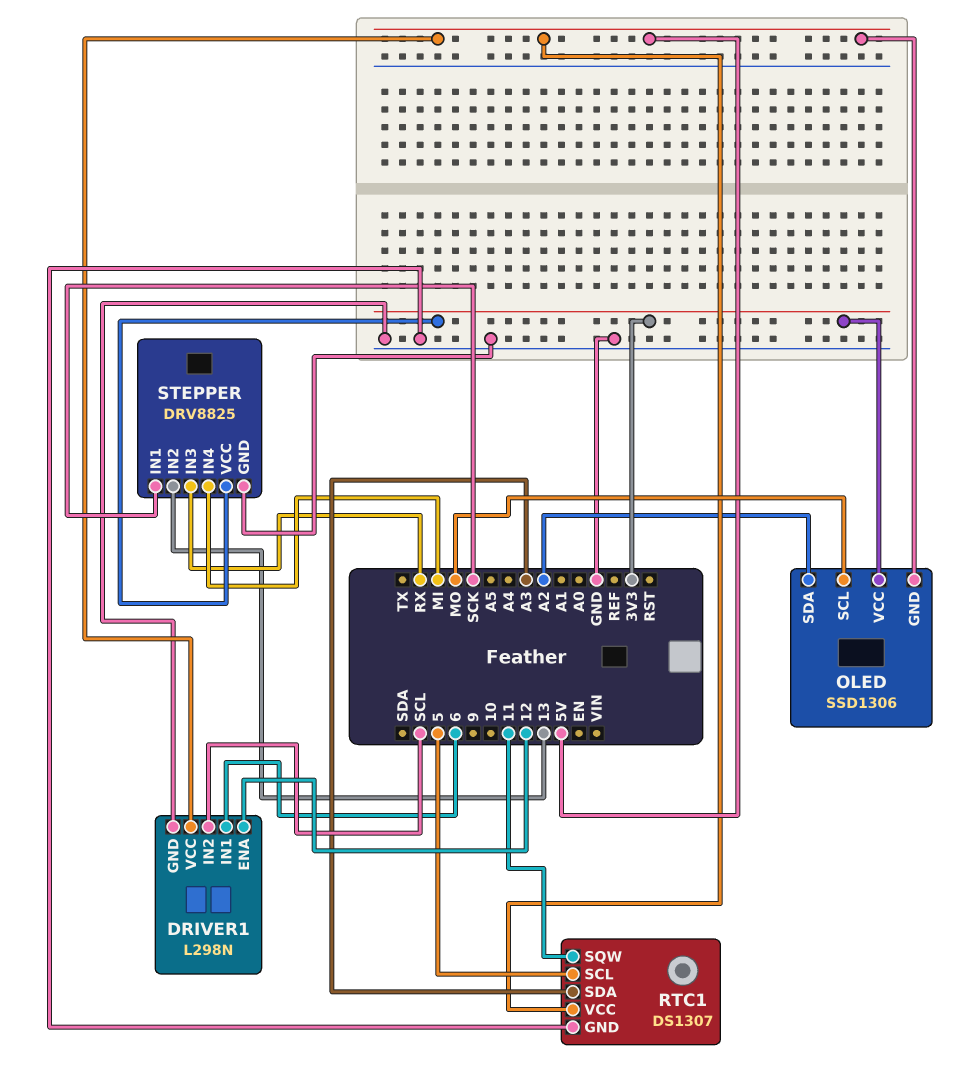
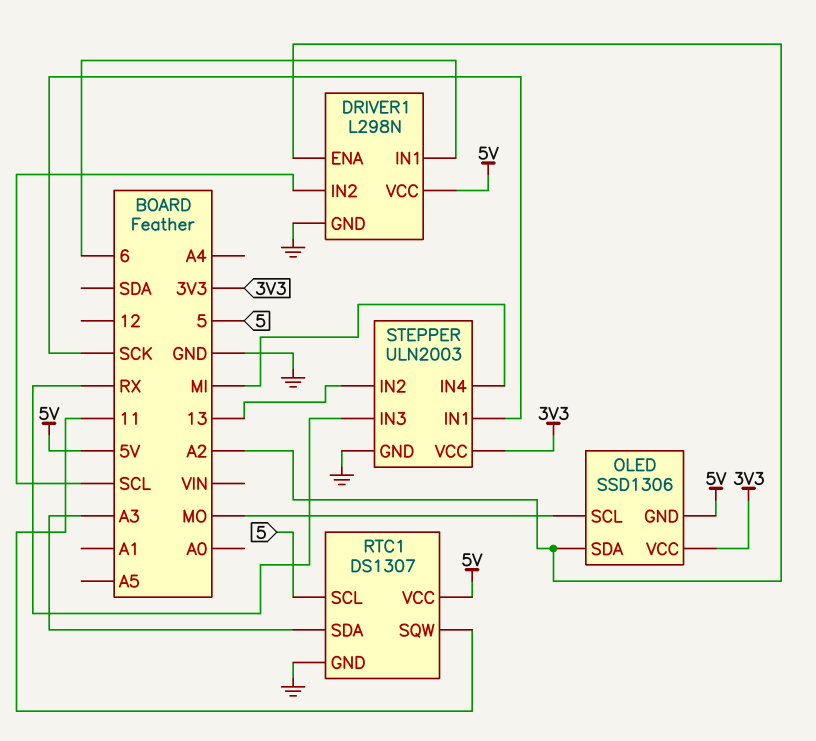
DRIVER1 pin ENA: 12 -> A2
STEPPER: DRV8825 -> ULN2003

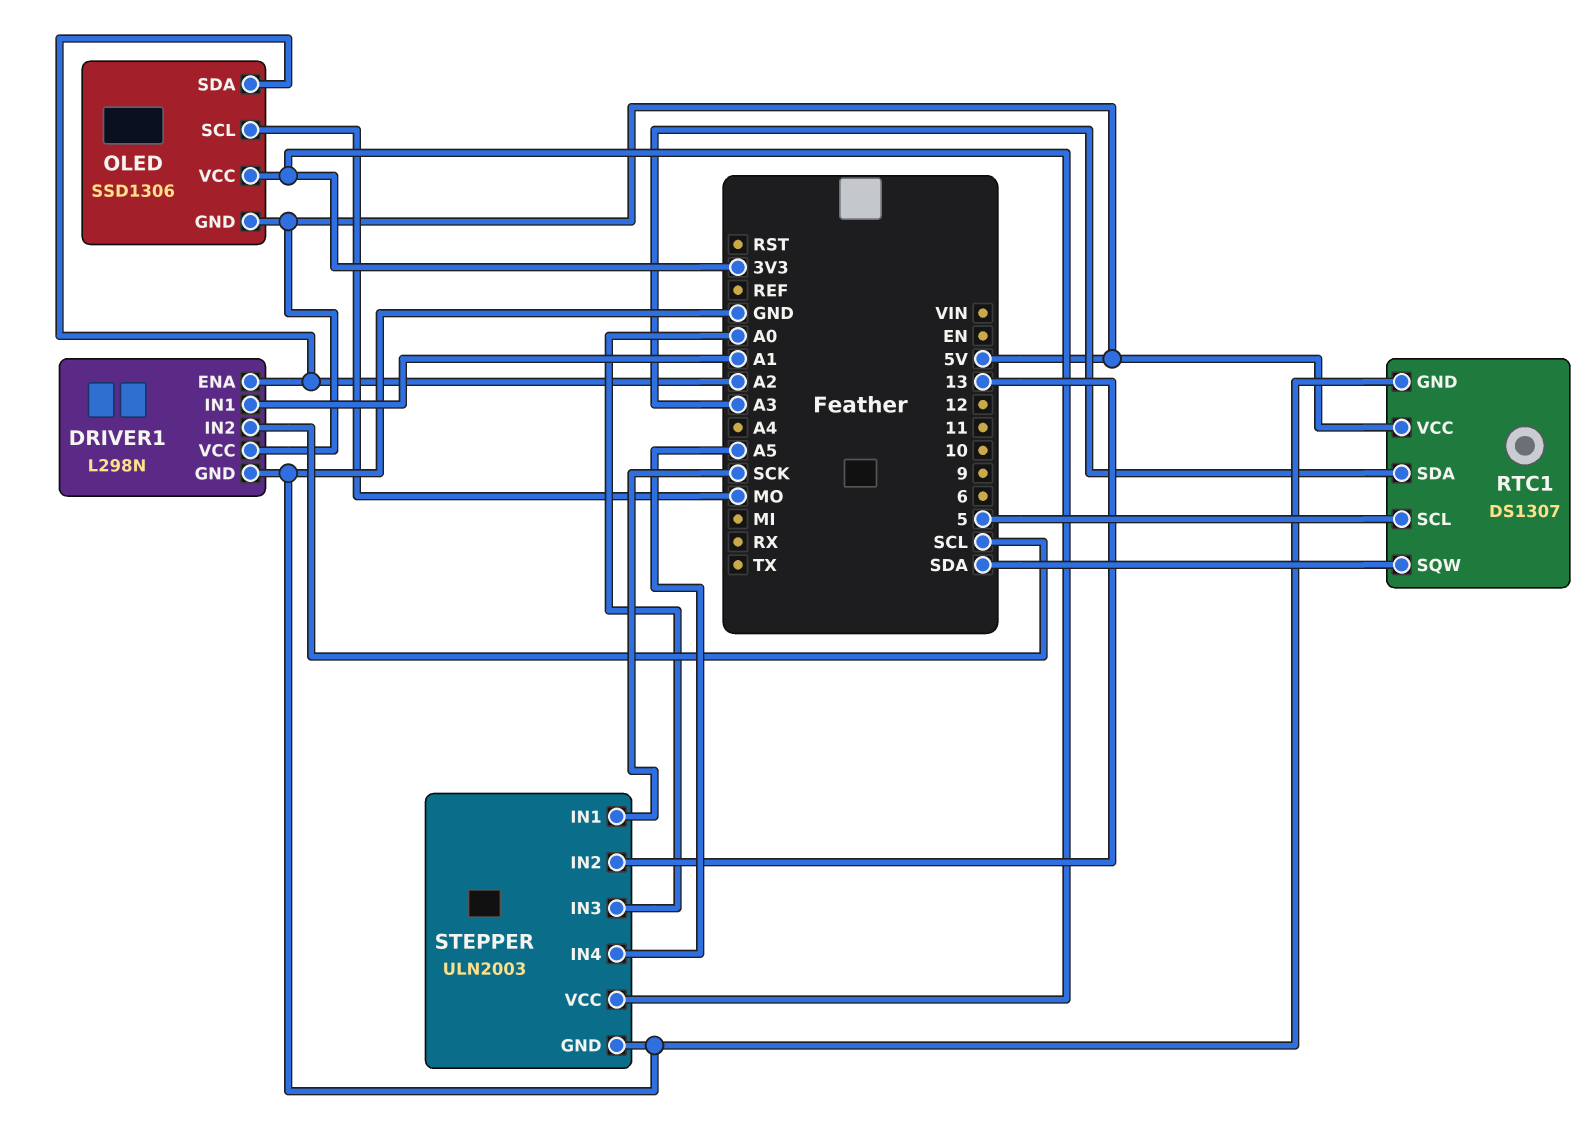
DRIVER1 pin IN1: 6 -> A1
RTC1 pin SQW: 11 -> SDA
STEPPER pin IN3: RX -> A0
STEPPER pin IN4: MI -> A5

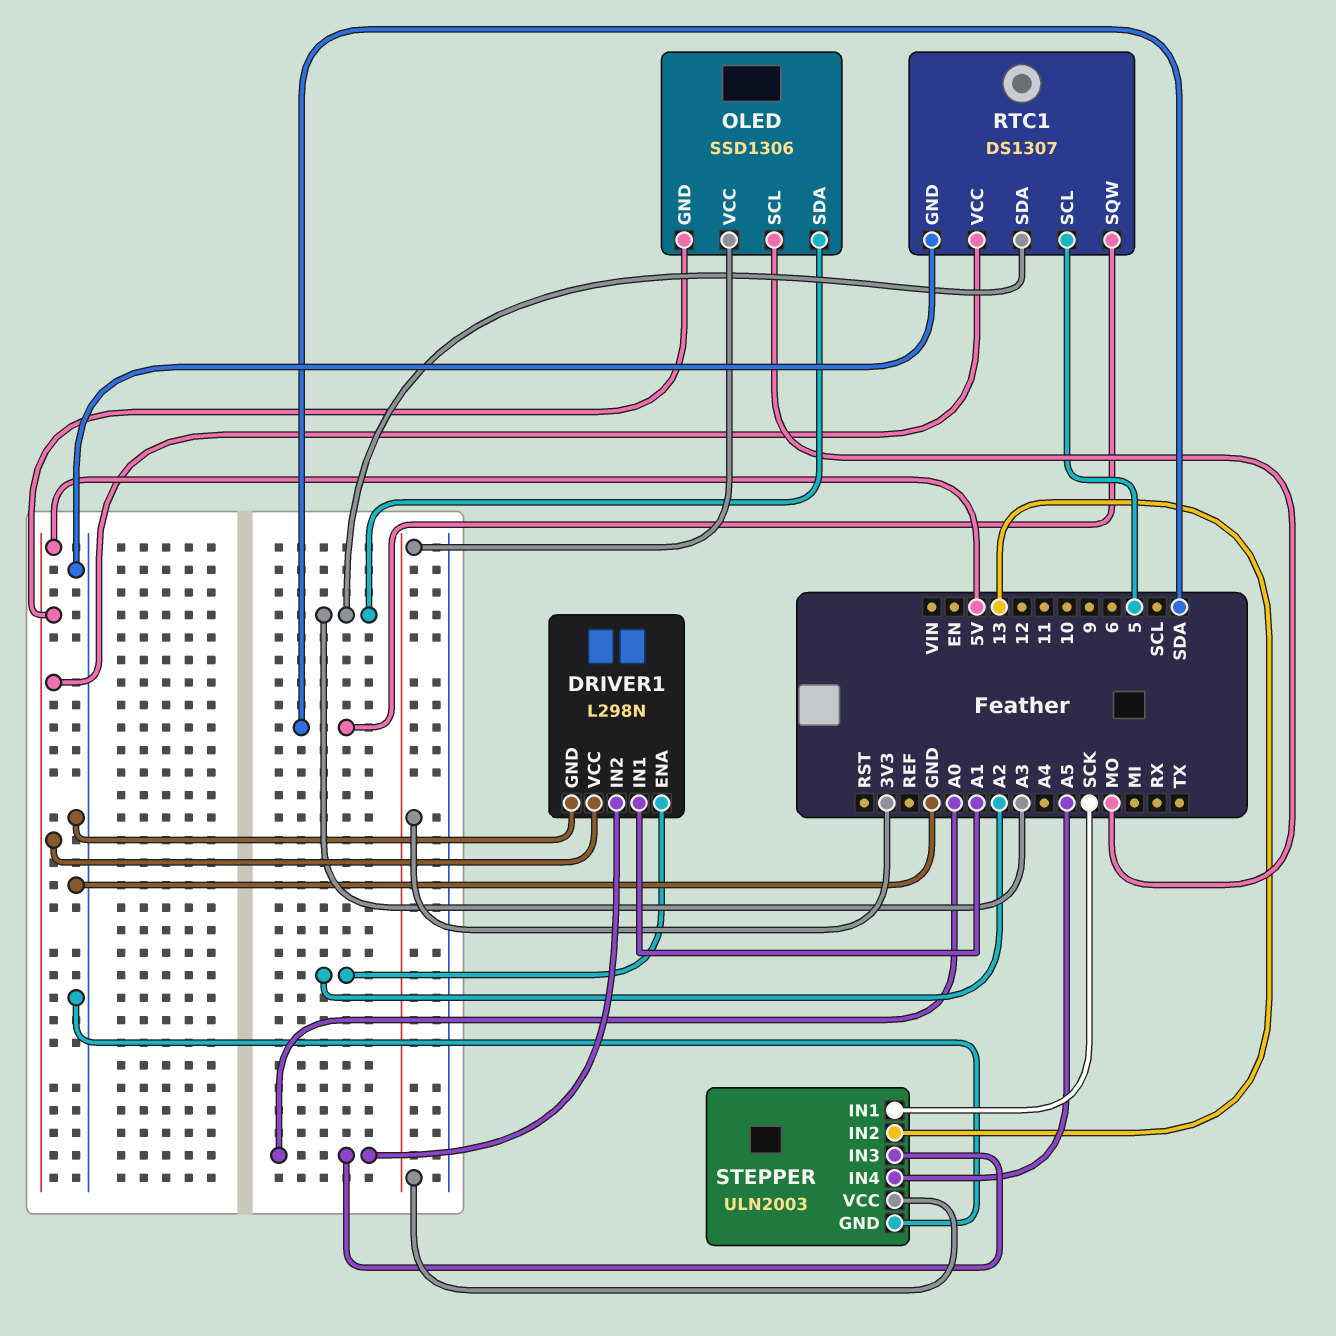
DRIVER1 pin IN2: SCL -> A0
OLED pin SDA: A2 -> A3

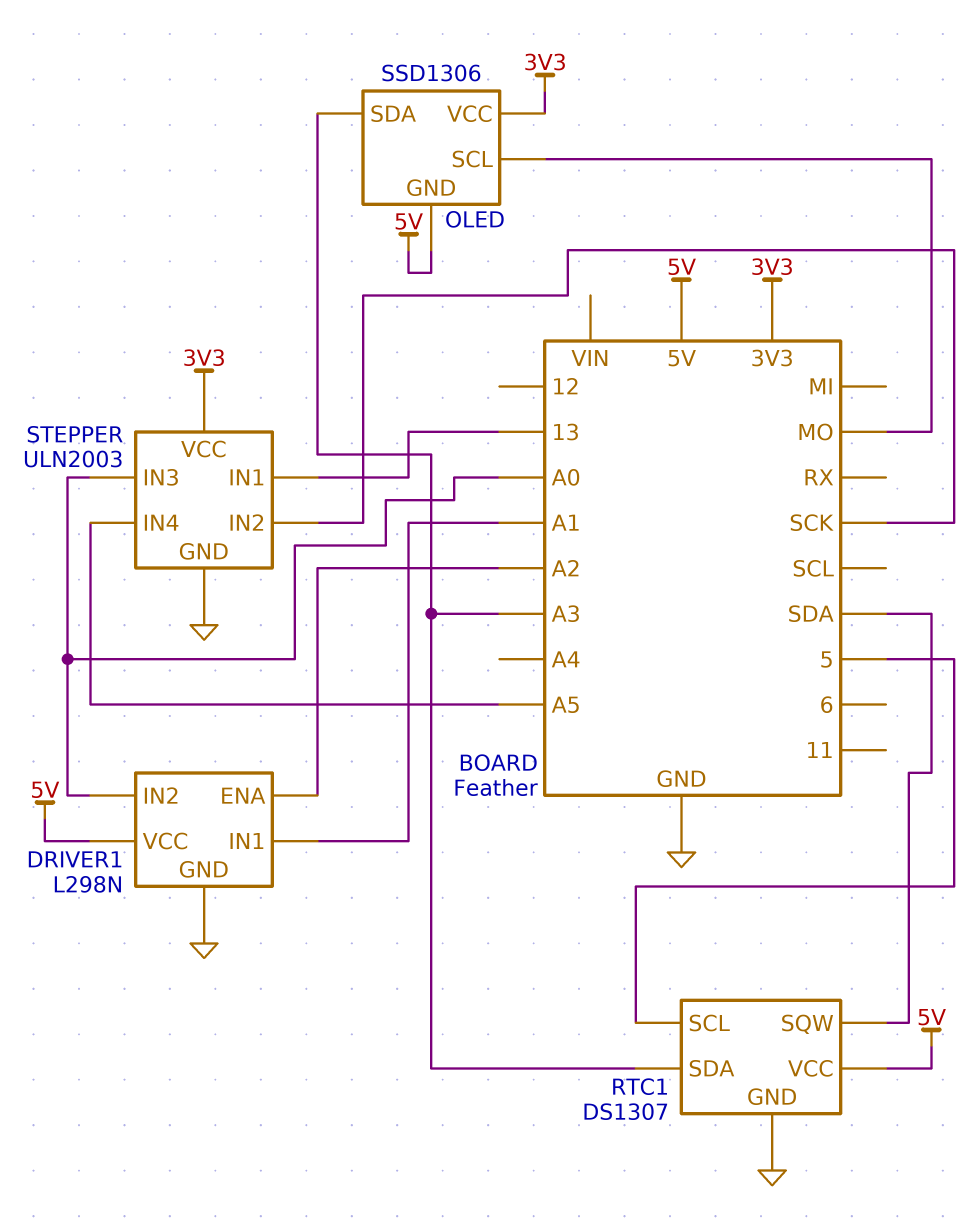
STEPPER pin IN1: SCK -> 13
STEPPER pin IN2: 13 -> SCK

